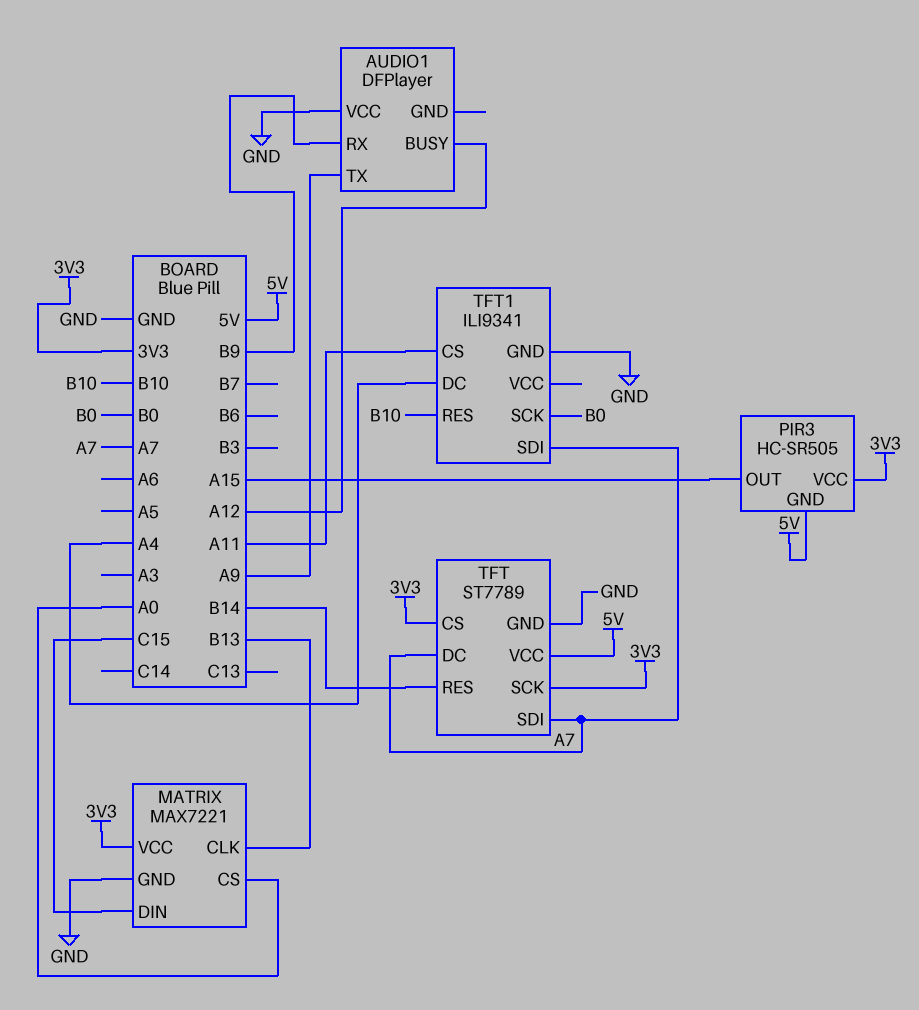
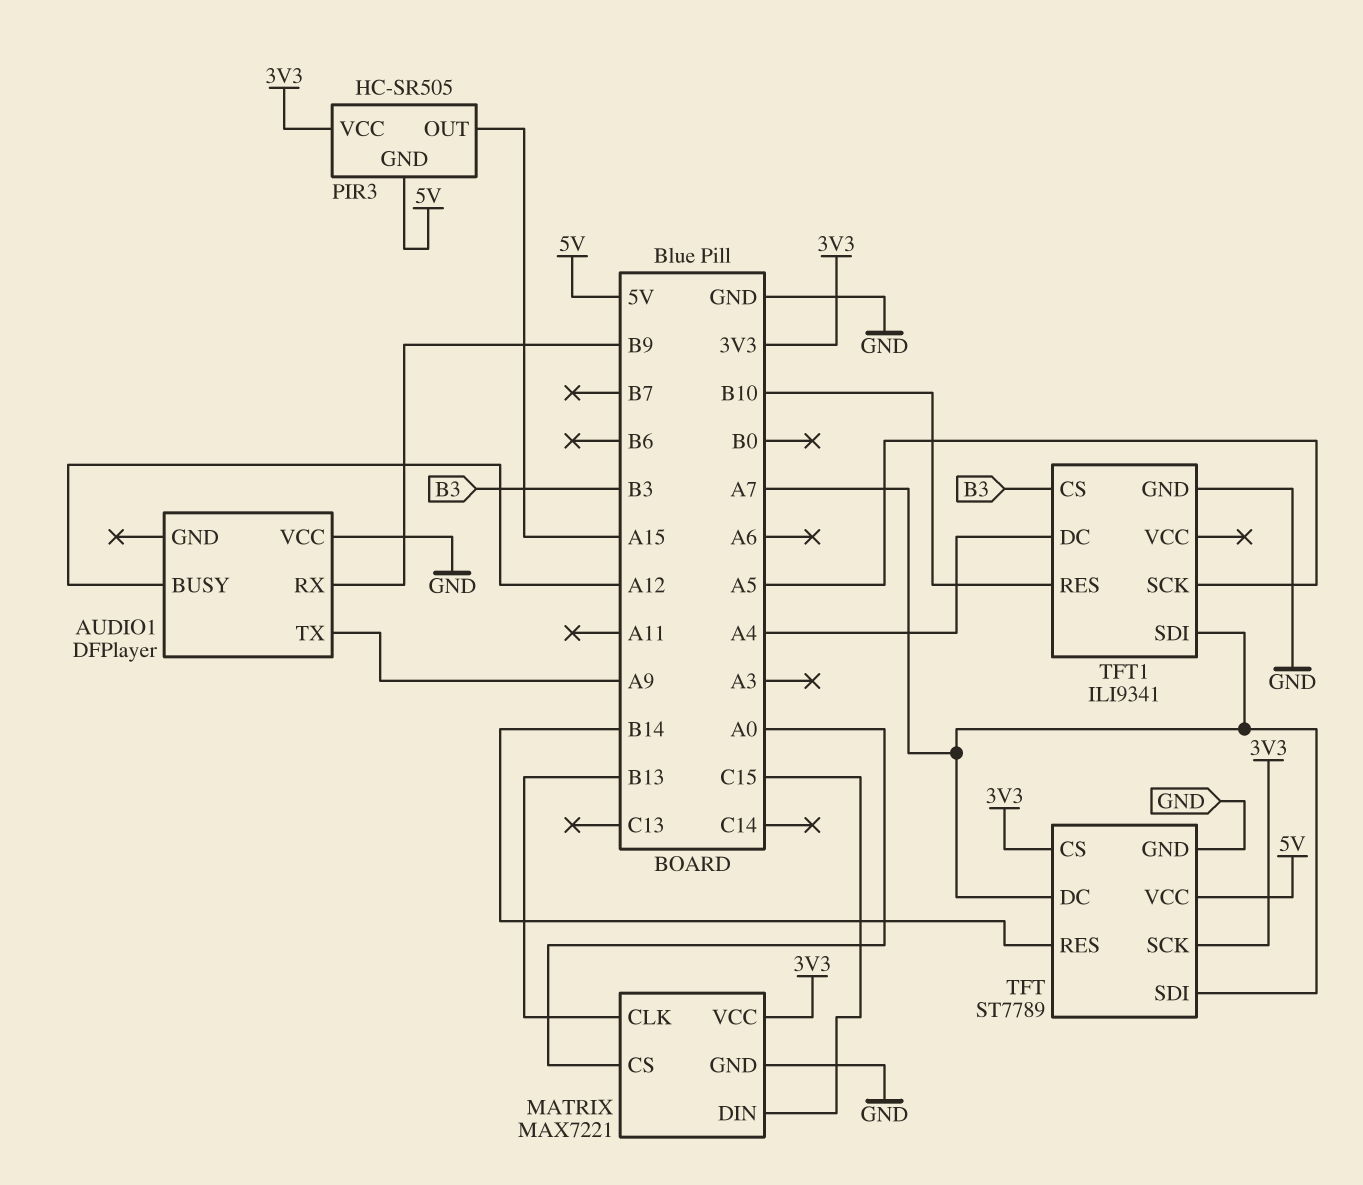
TFT1 pin CS: A11 -> B3
TFT1 pin SCK: B0 -> A5

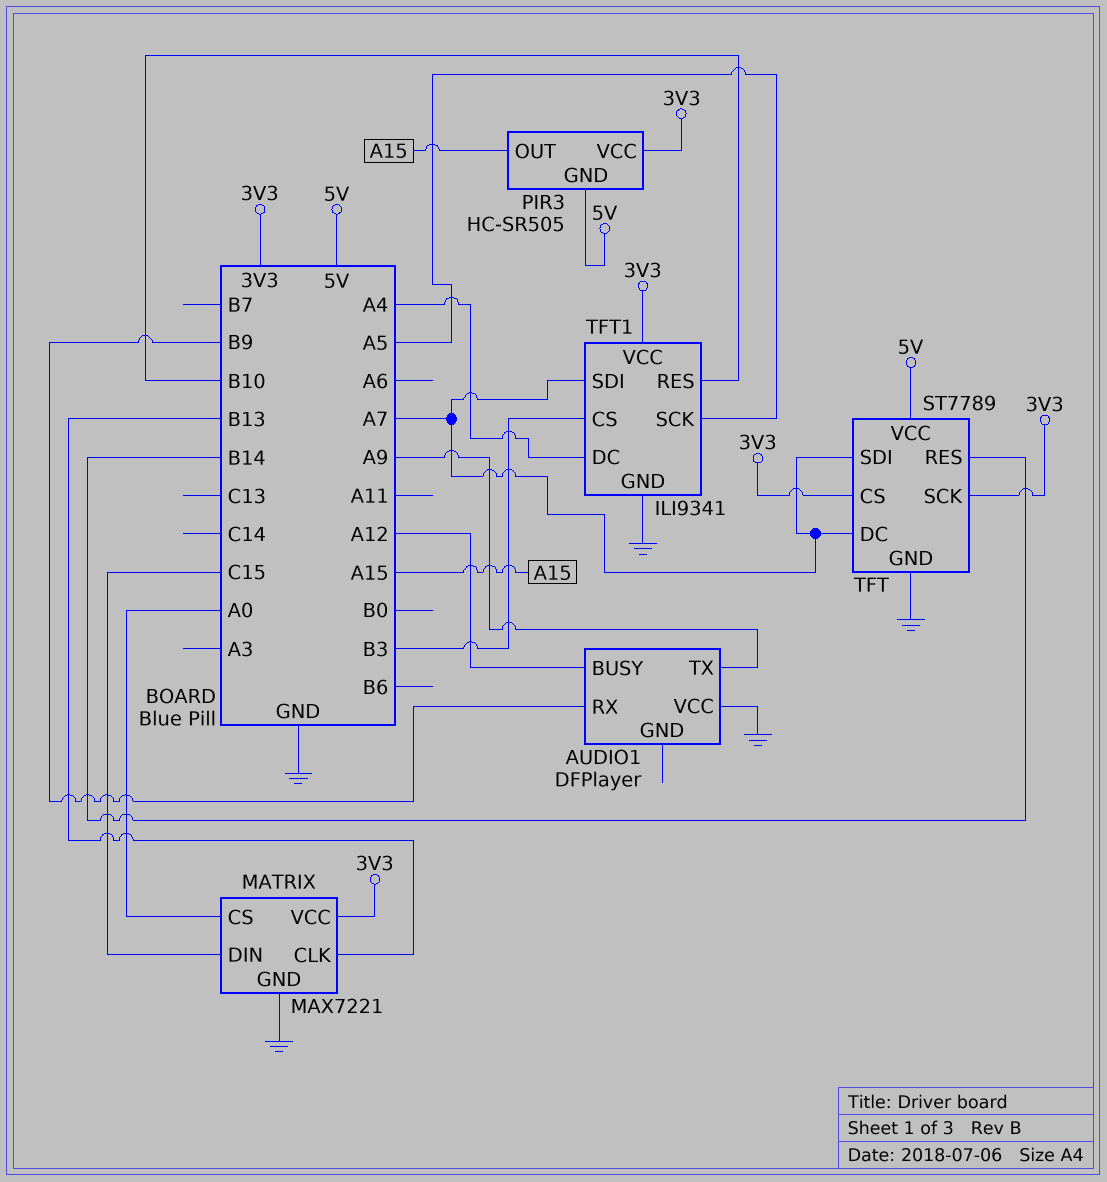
TFT1 pin VCC: none -> 3V3

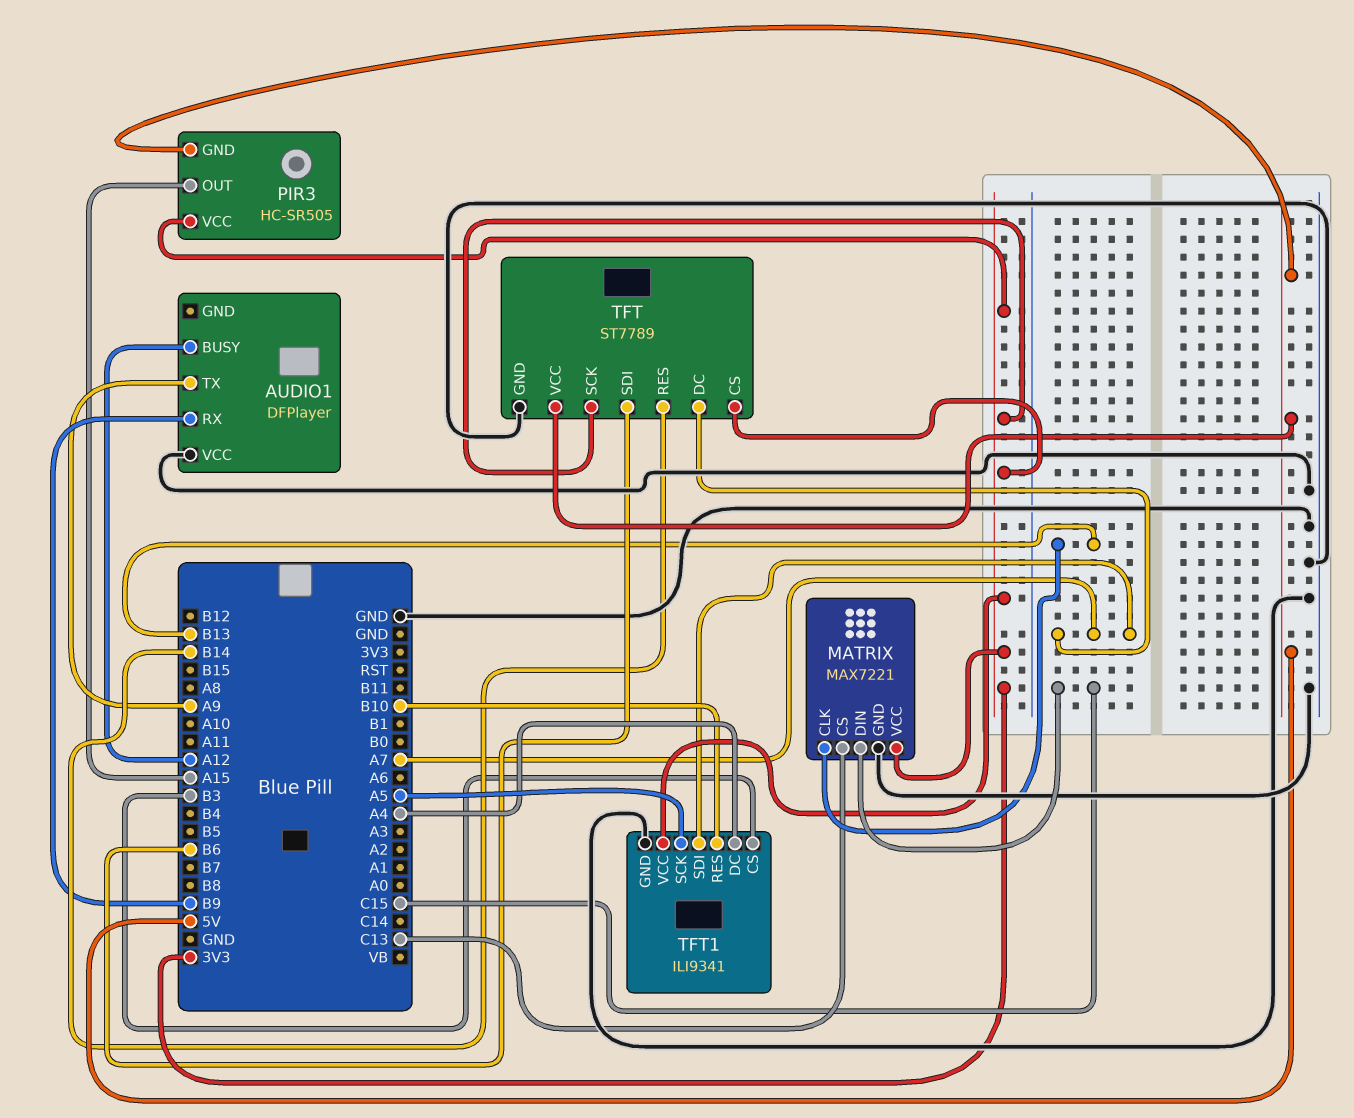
MATRIX pin CS: A0 -> C13
TFT pin SDI: A7 -> B6

